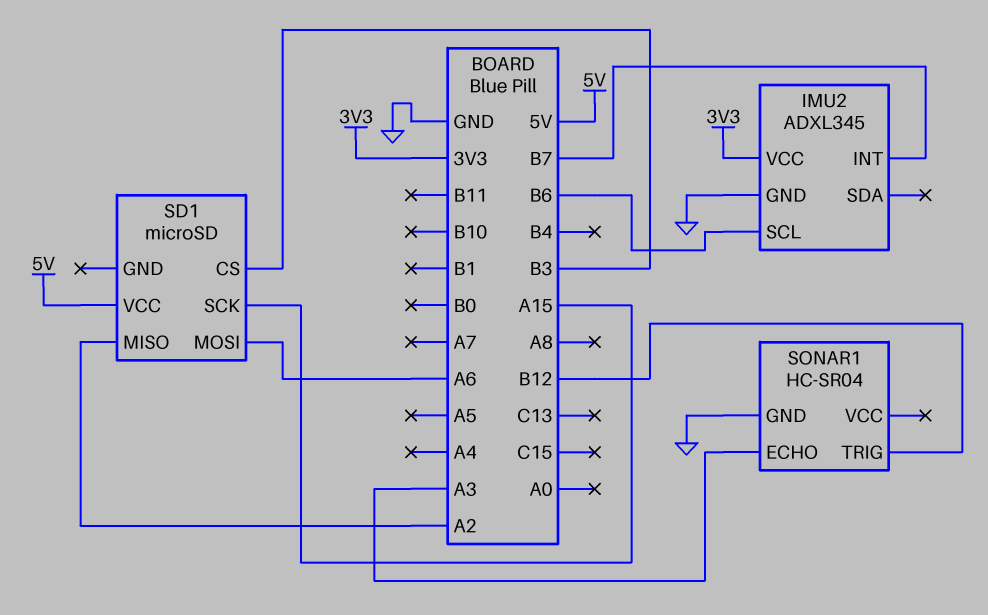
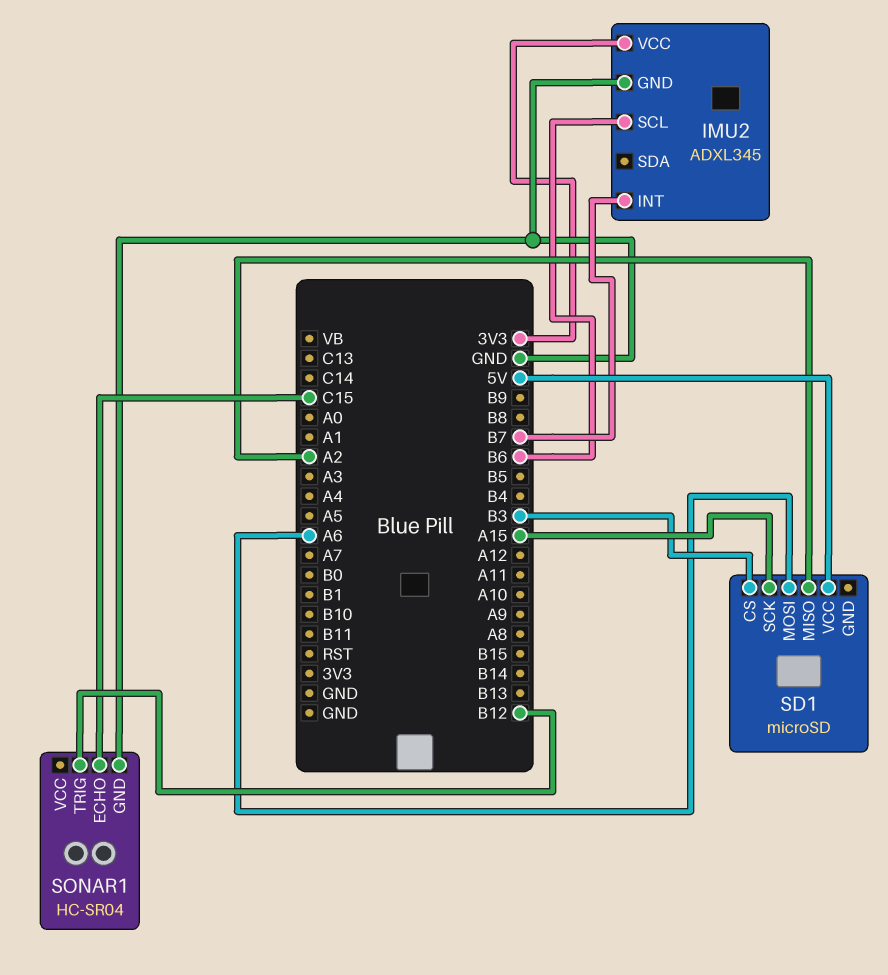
SONAR1 pin ECHO: A3 -> C15

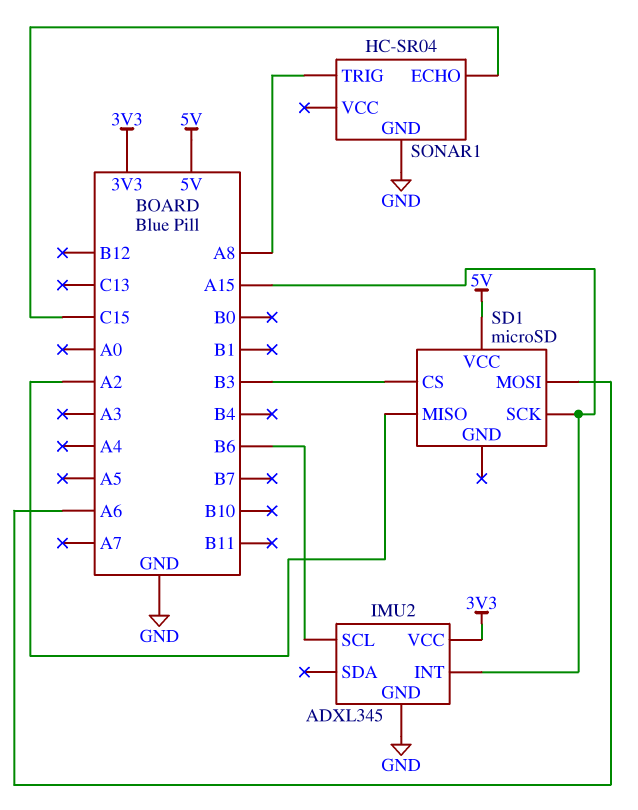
IMU2 pin INT: B7 -> A15
SONAR1 pin TRIG: B12 -> A8

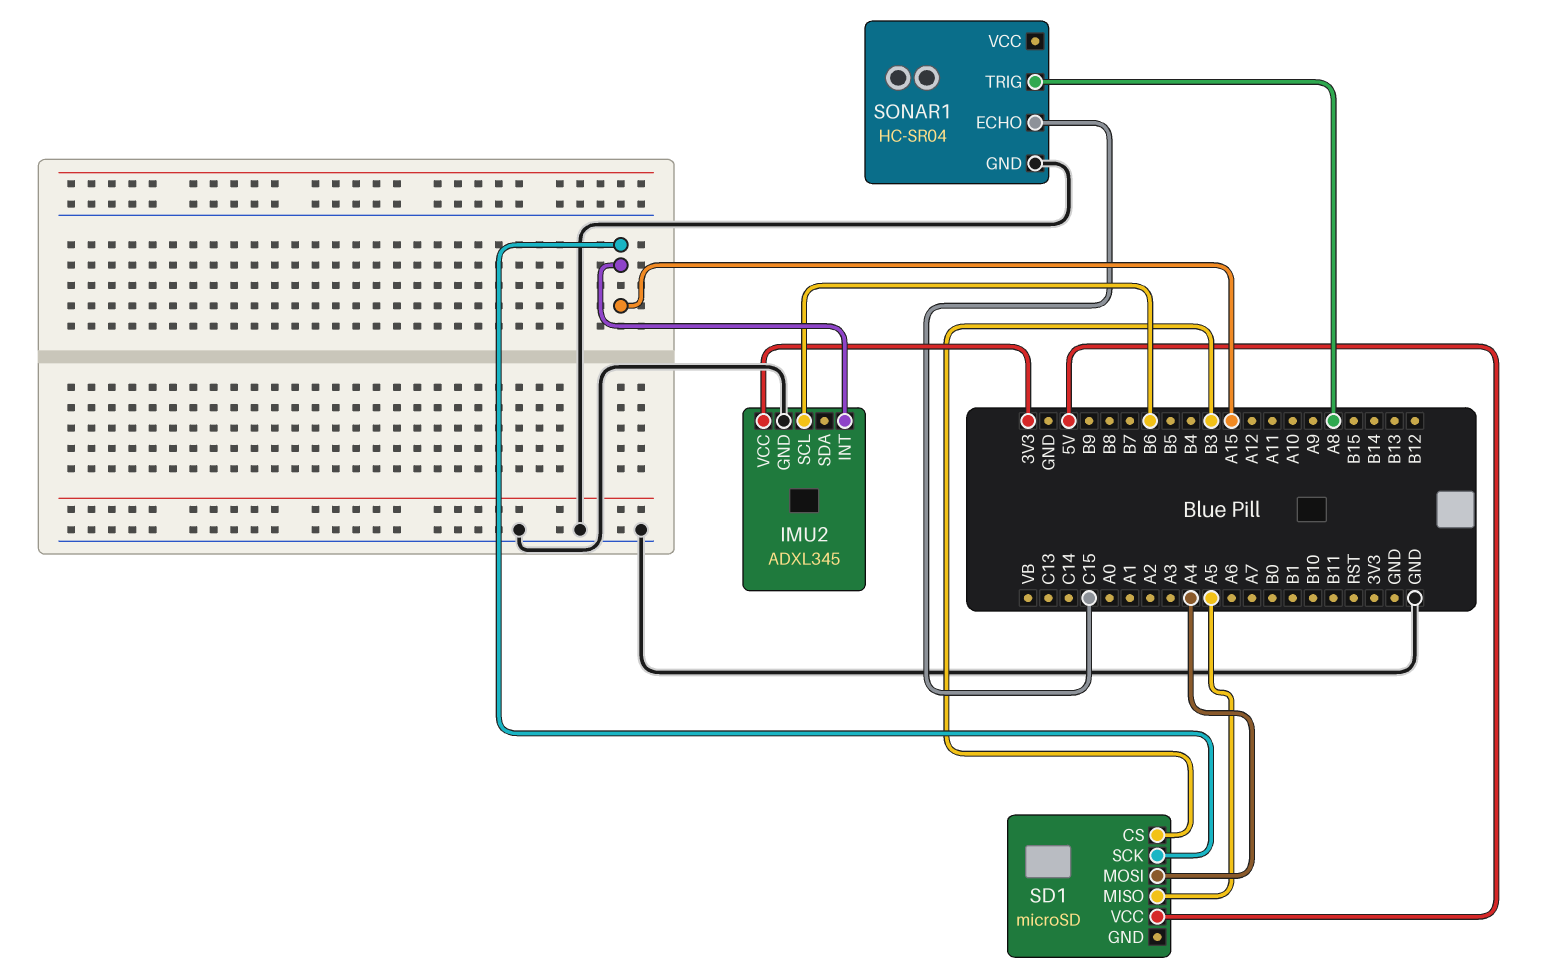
SD1 pin MISO: A2 -> A5
SD1 pin MOSI: A6 -> A4

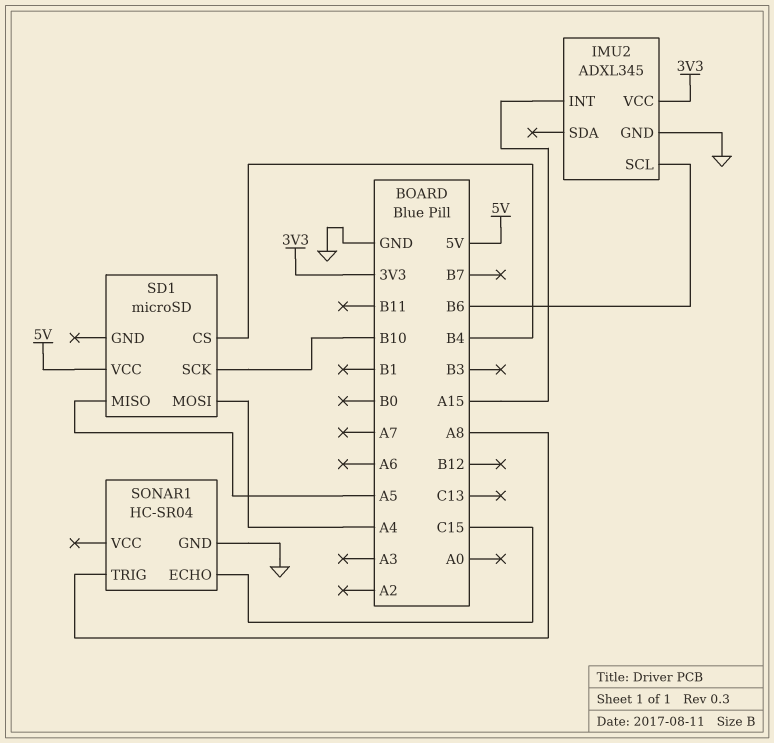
SD1 pin CS: B3 -> B4
SD1 pin SCK: A15 -> B10

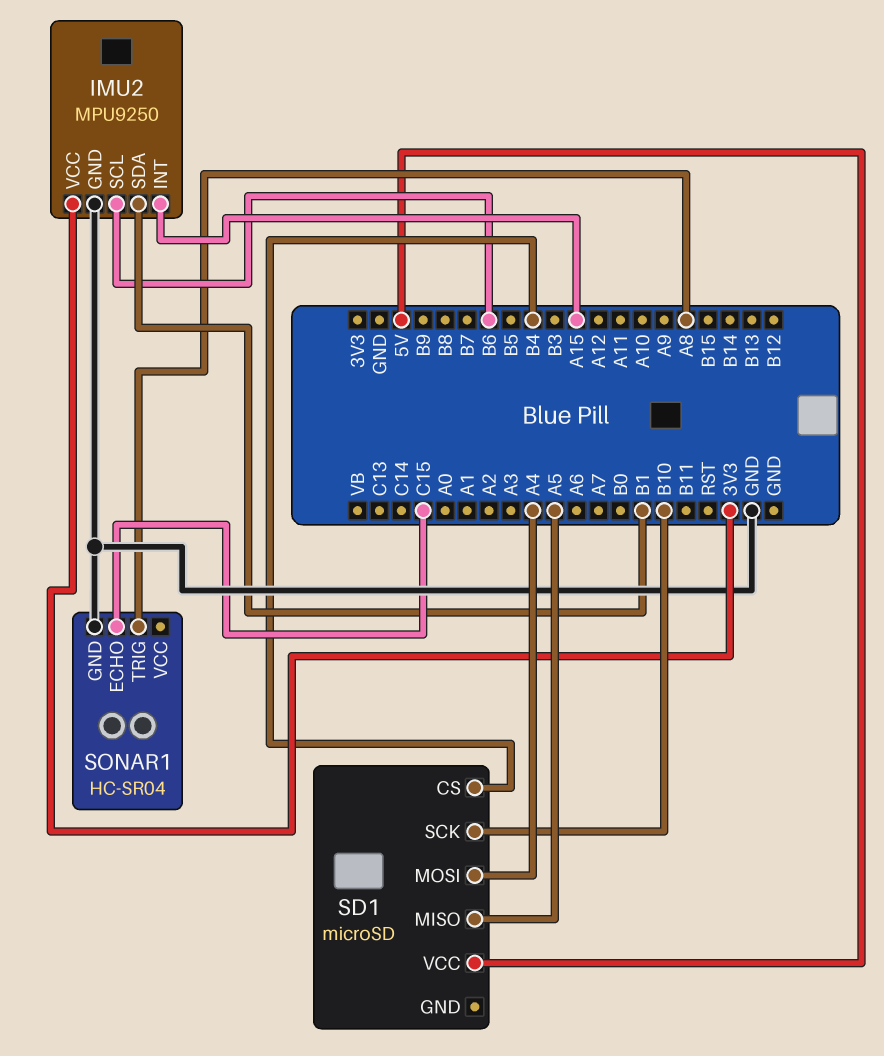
IMU2: ADXL345 -> MPU9250
IMU2 pin SDA: none -> B1

